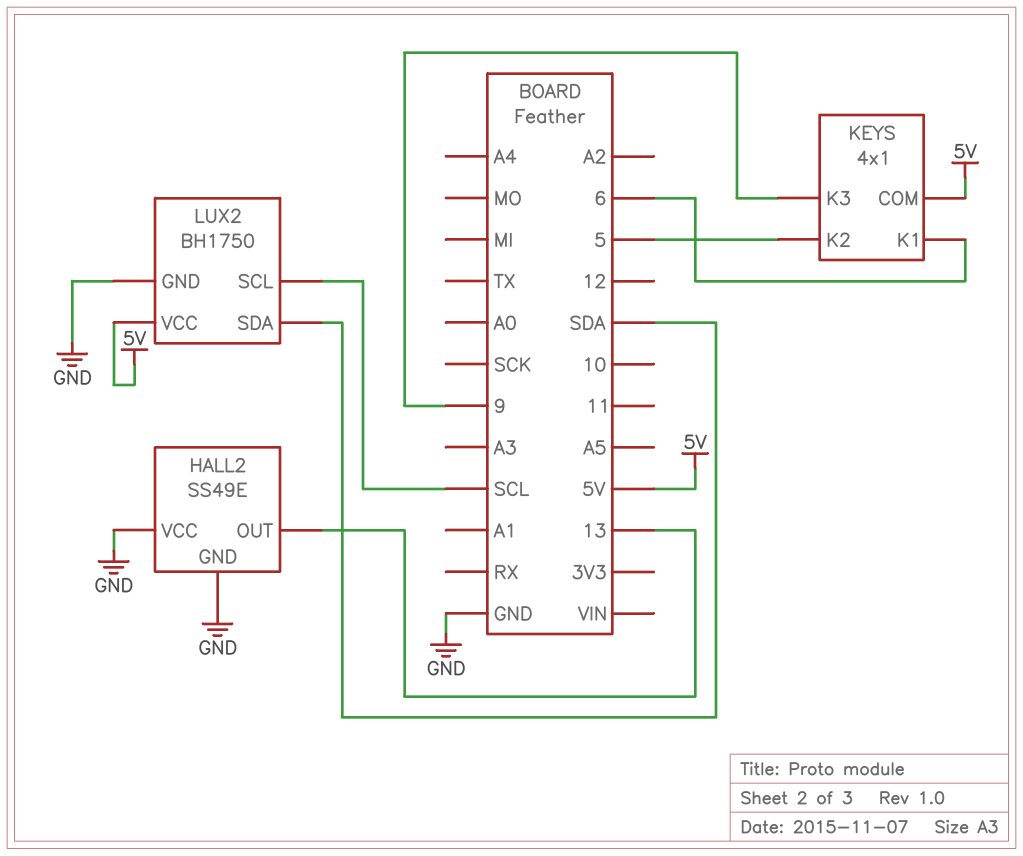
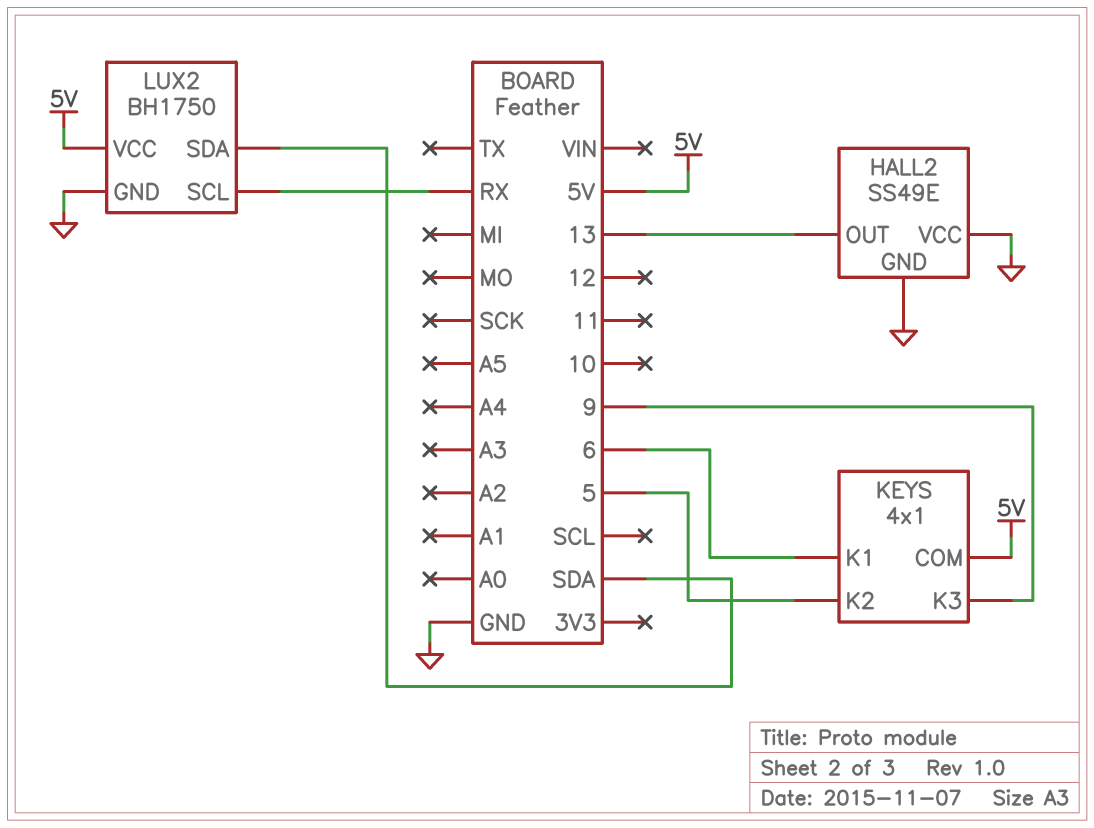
LUX2 pin SCL: SCL -> RX

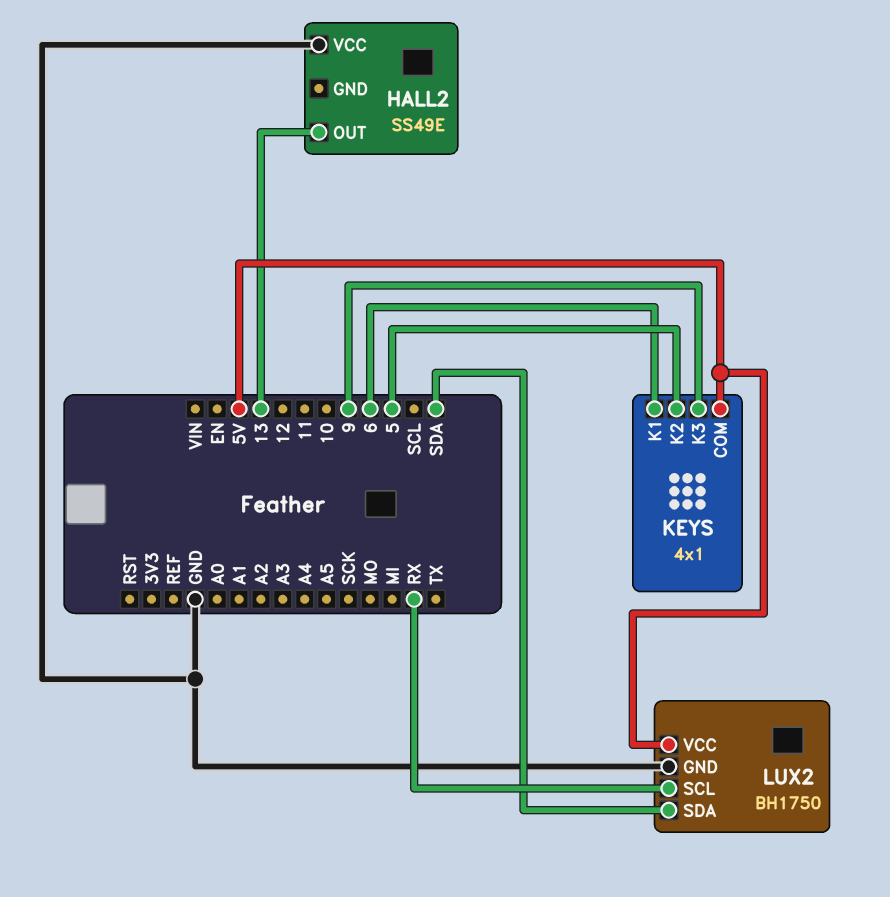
HALL2 pin GND: GND -> none

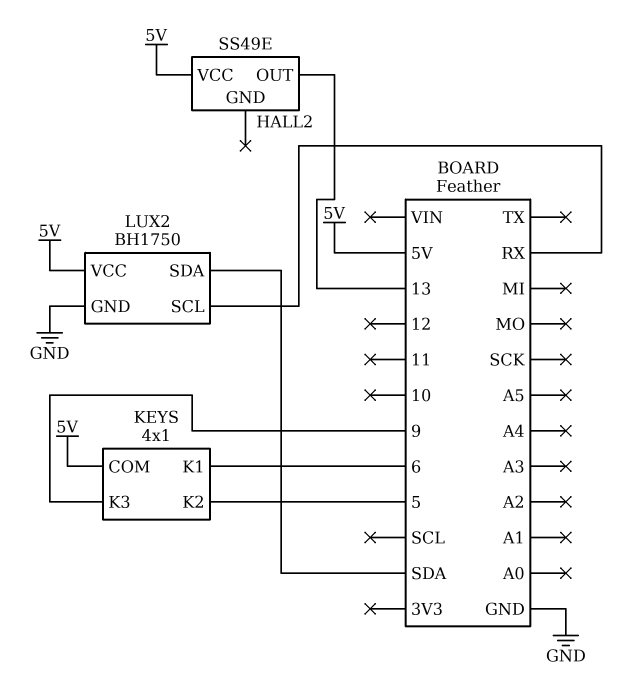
HALL2 pin VCC: GND -> 5V

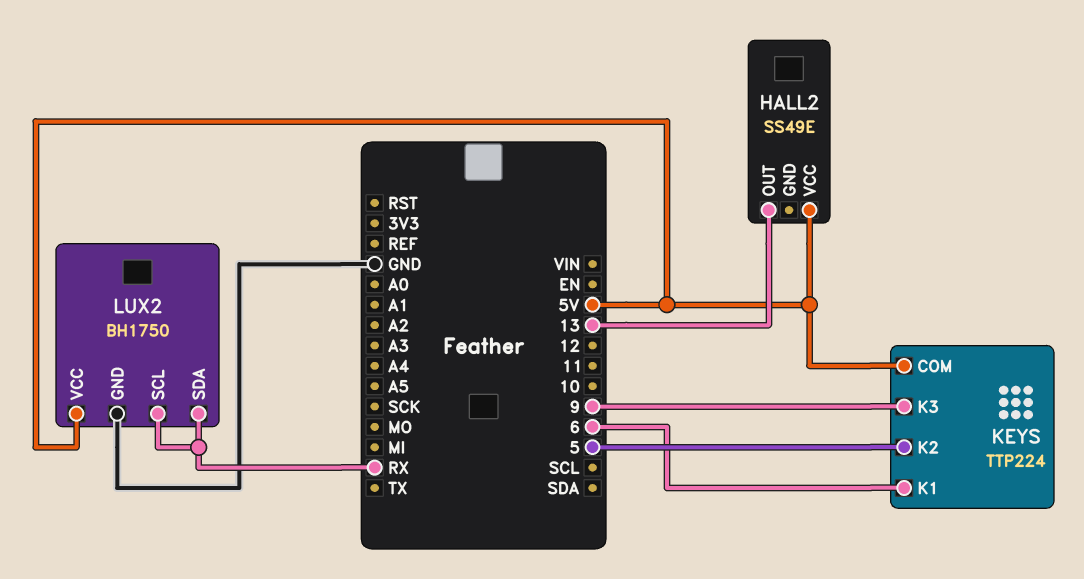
KEYS: 4x1 -> TTP224
LUX2 pin SDA: SDA -> RX

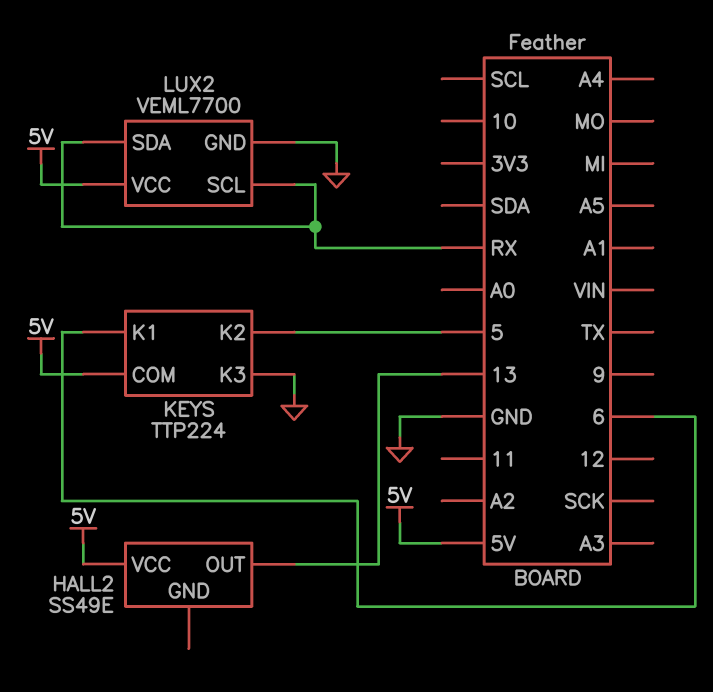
KEYS pin K3: 9 -> GND
LUX2: BH1750 -> VEML7700

